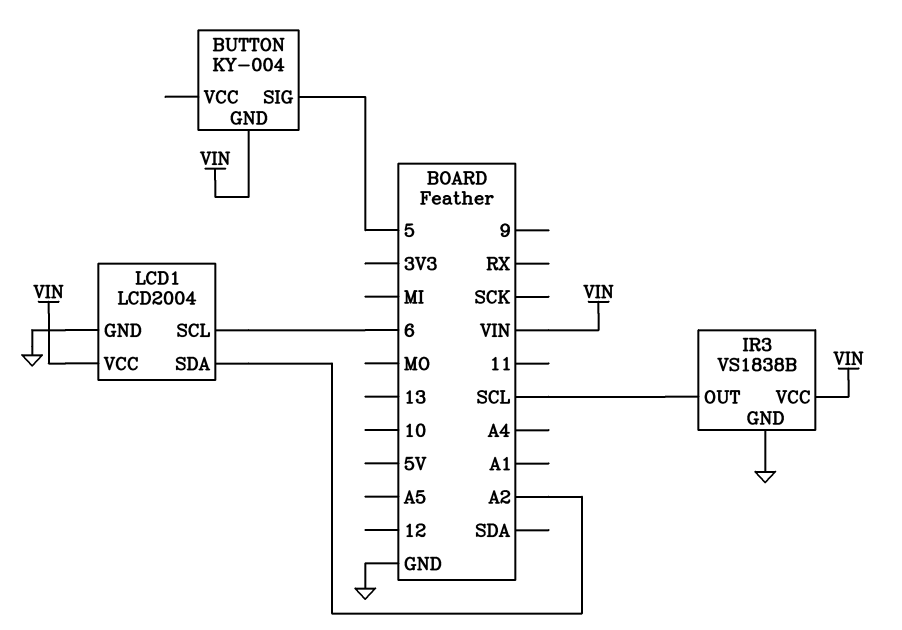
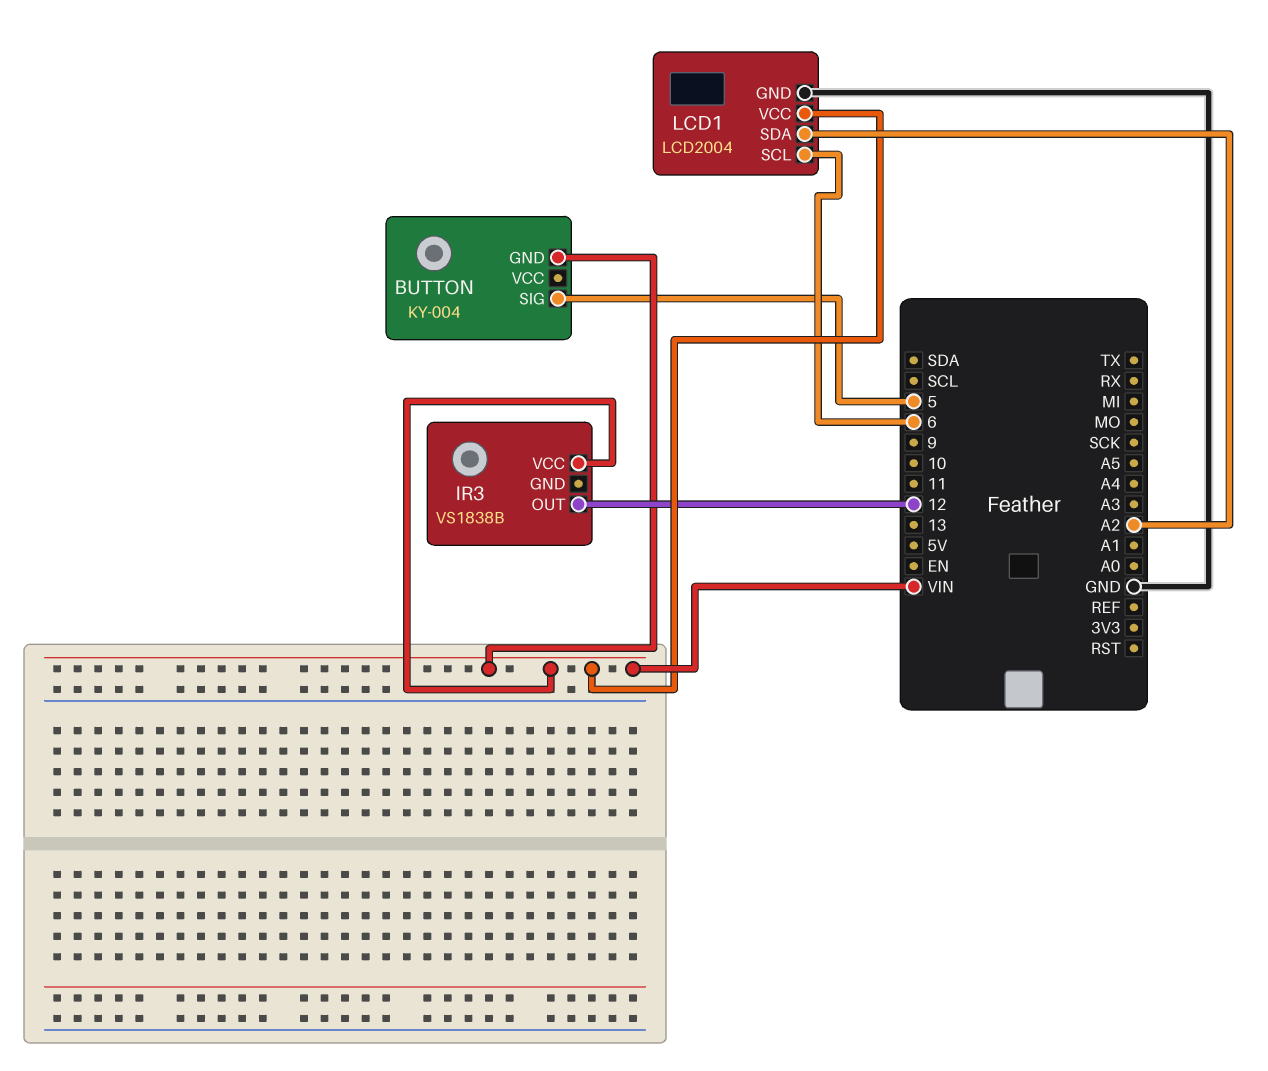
IR3 pin GND: GND -> none
IR3 pin OUT: SCL -> 12

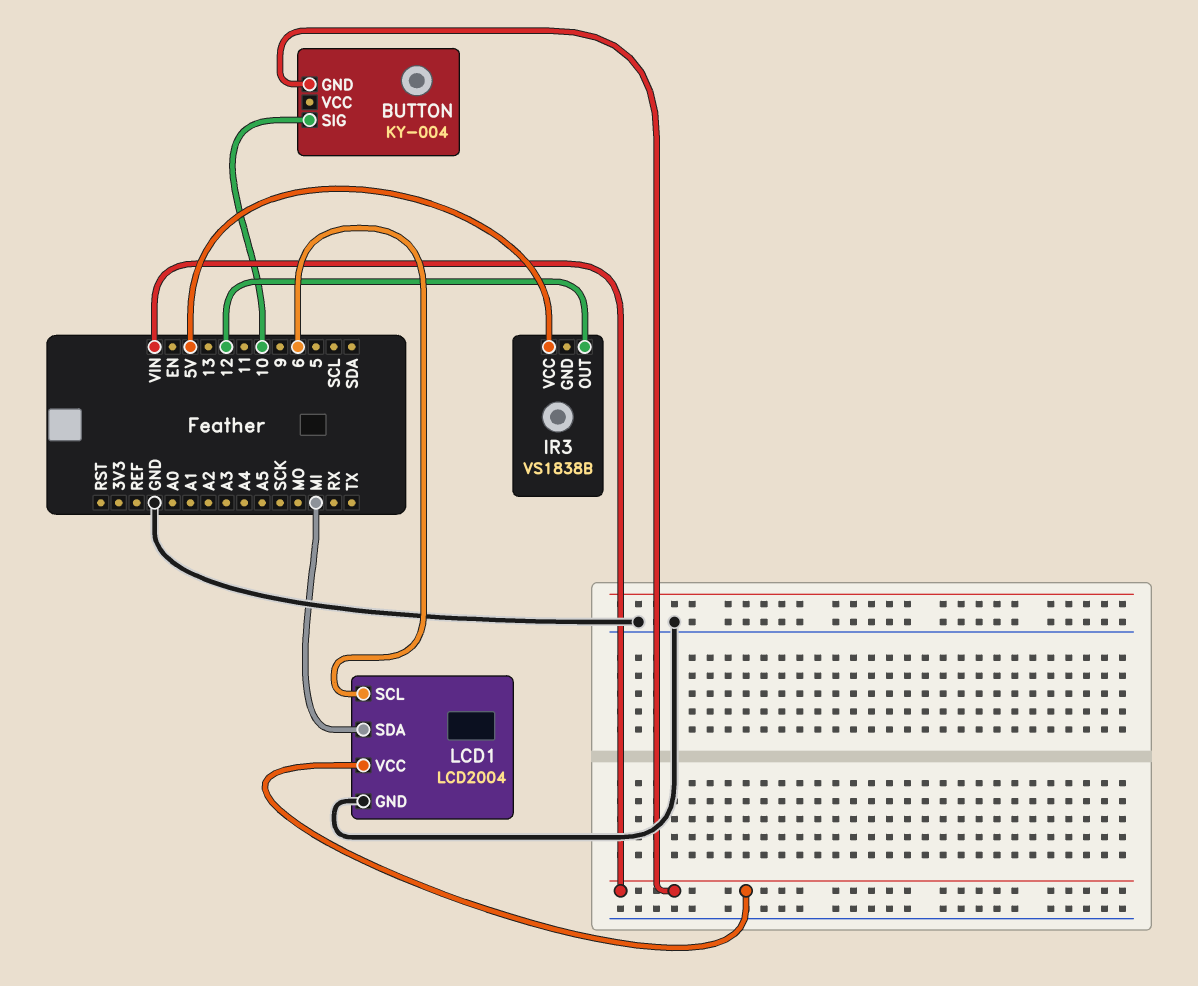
BUTTON pin SIG: 5 -> 10
IR3 pin VCC: VIN -> 5V
LCD1 pin SDA: A2 -> MI

